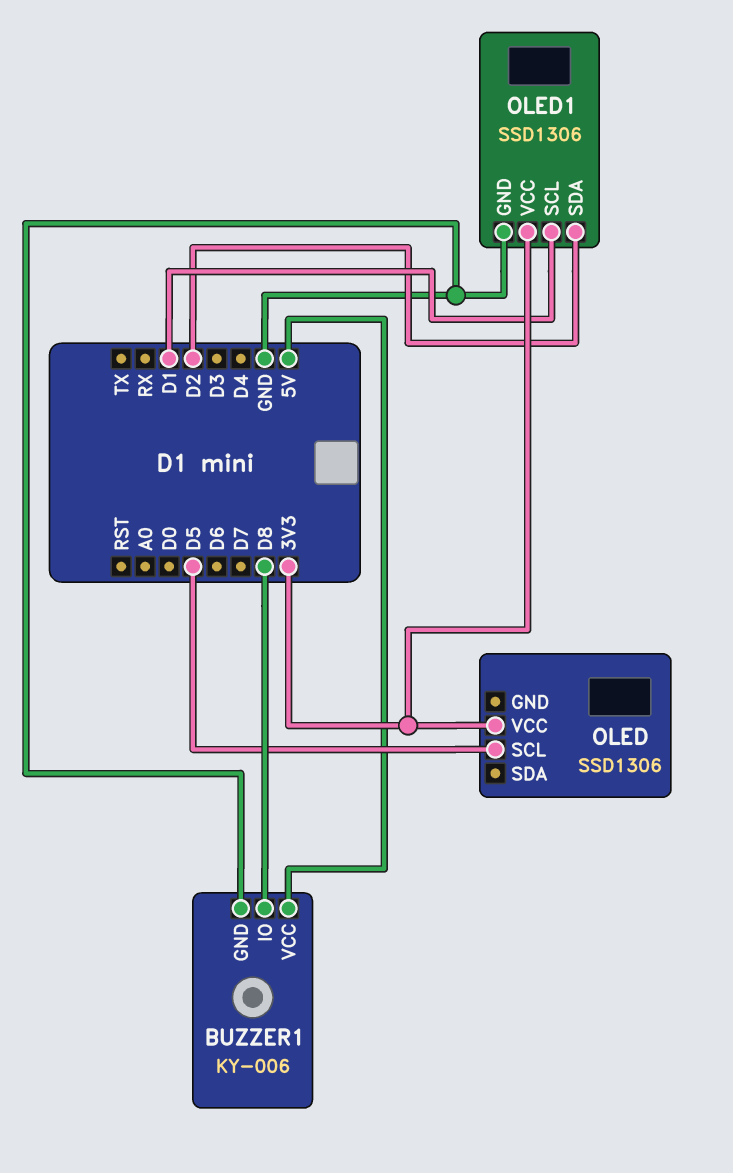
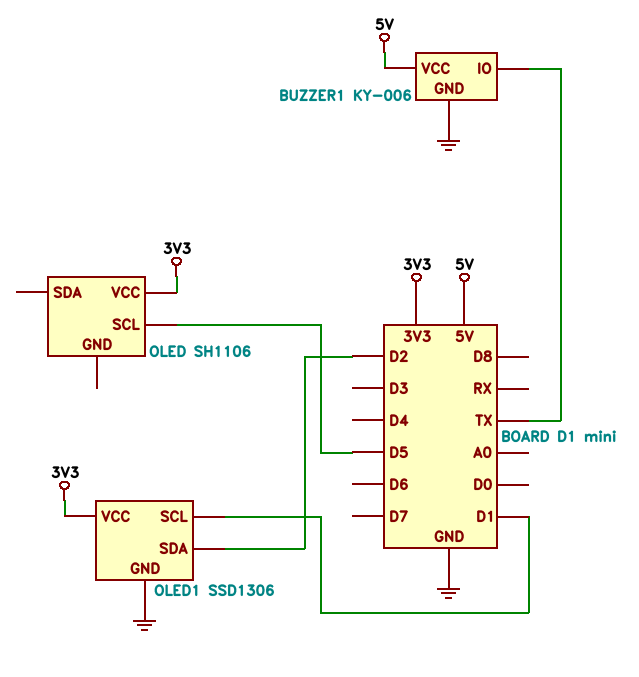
BUZZER1 pin IO: D8 -> TX
OLED: SSD1306 -> SH1106

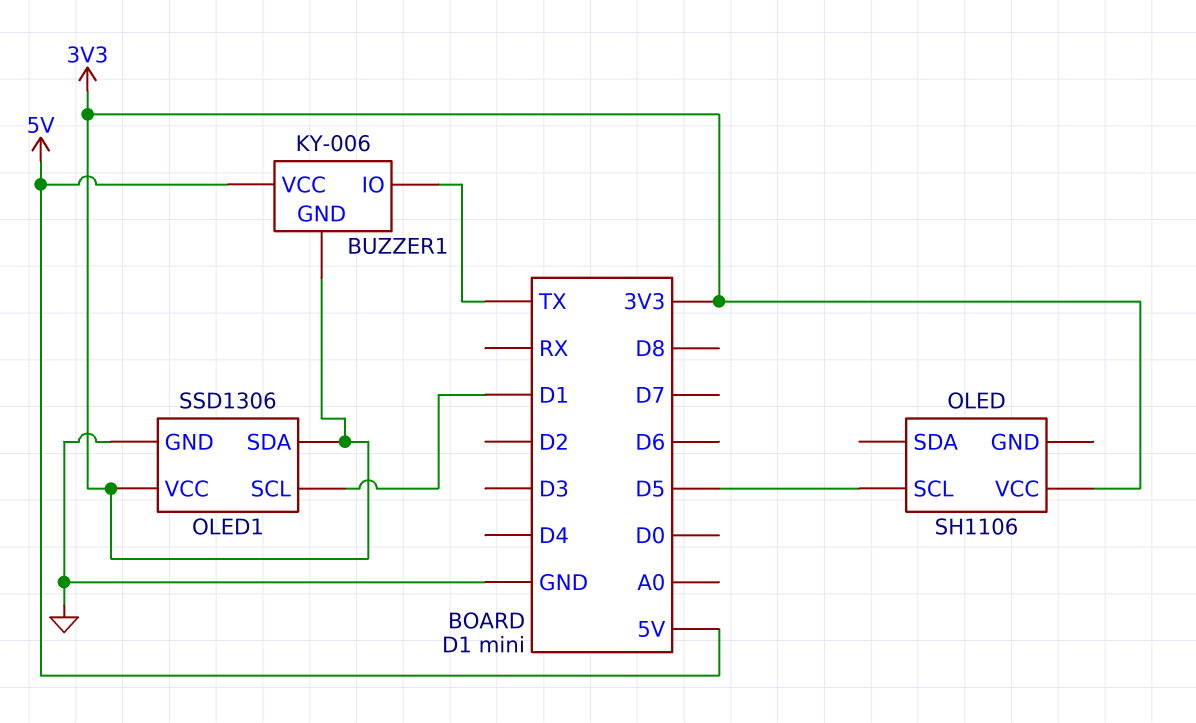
BUZZER1 pin GND: GND -> 3V3
OLED1 pin SDA: D2 -> 3V3

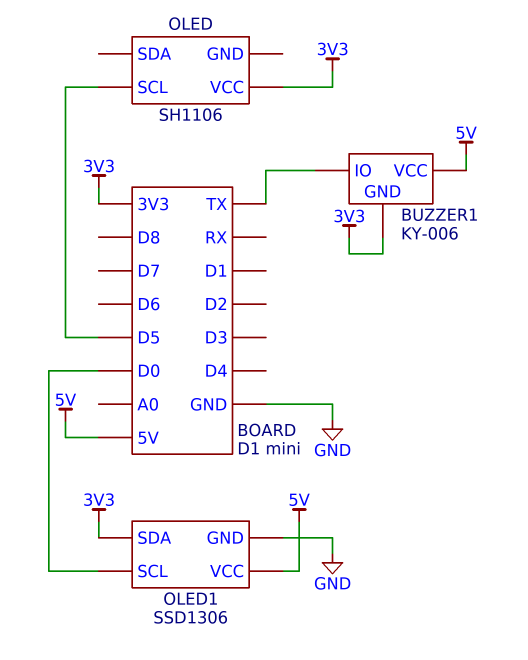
OLED1 pin SCL: D1 -> D0
OLED1 pin VCC: 3V3 -> 5V

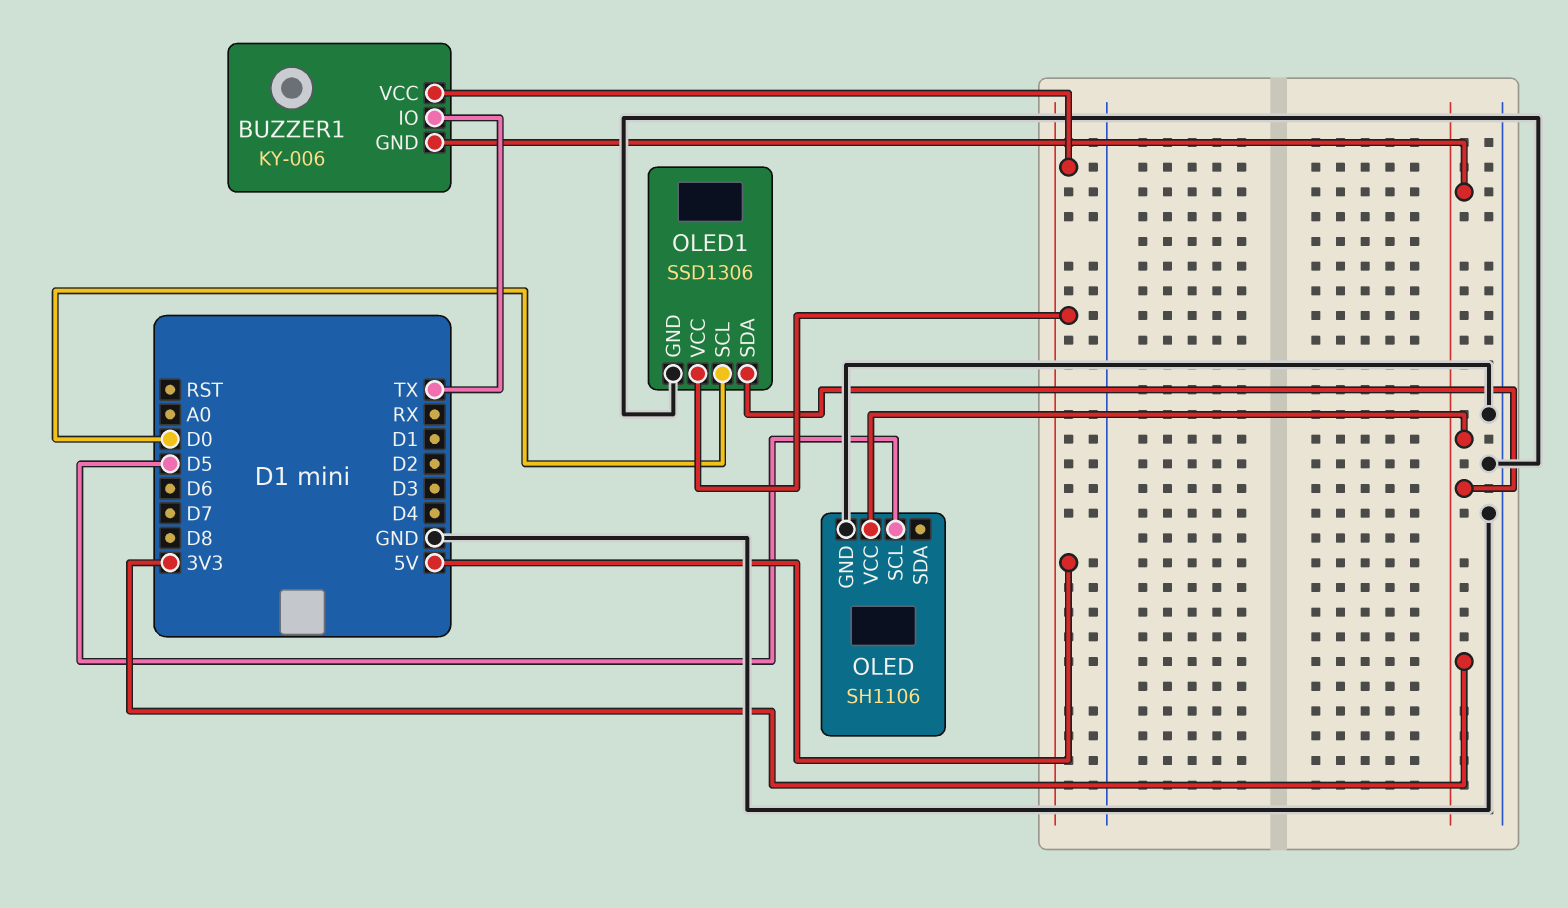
OLED pin GND: none -> GND

